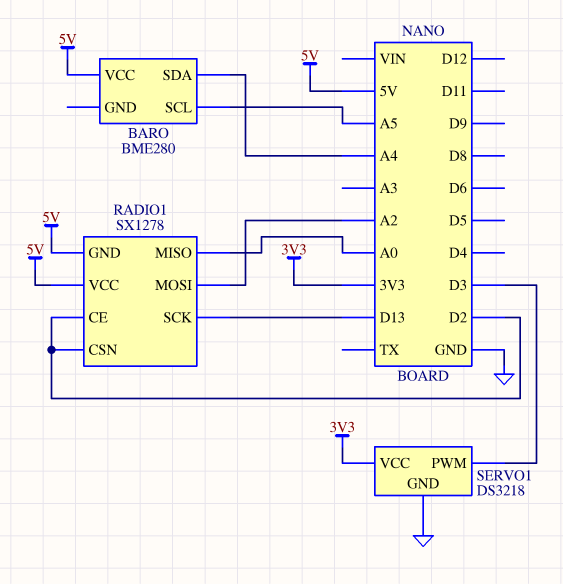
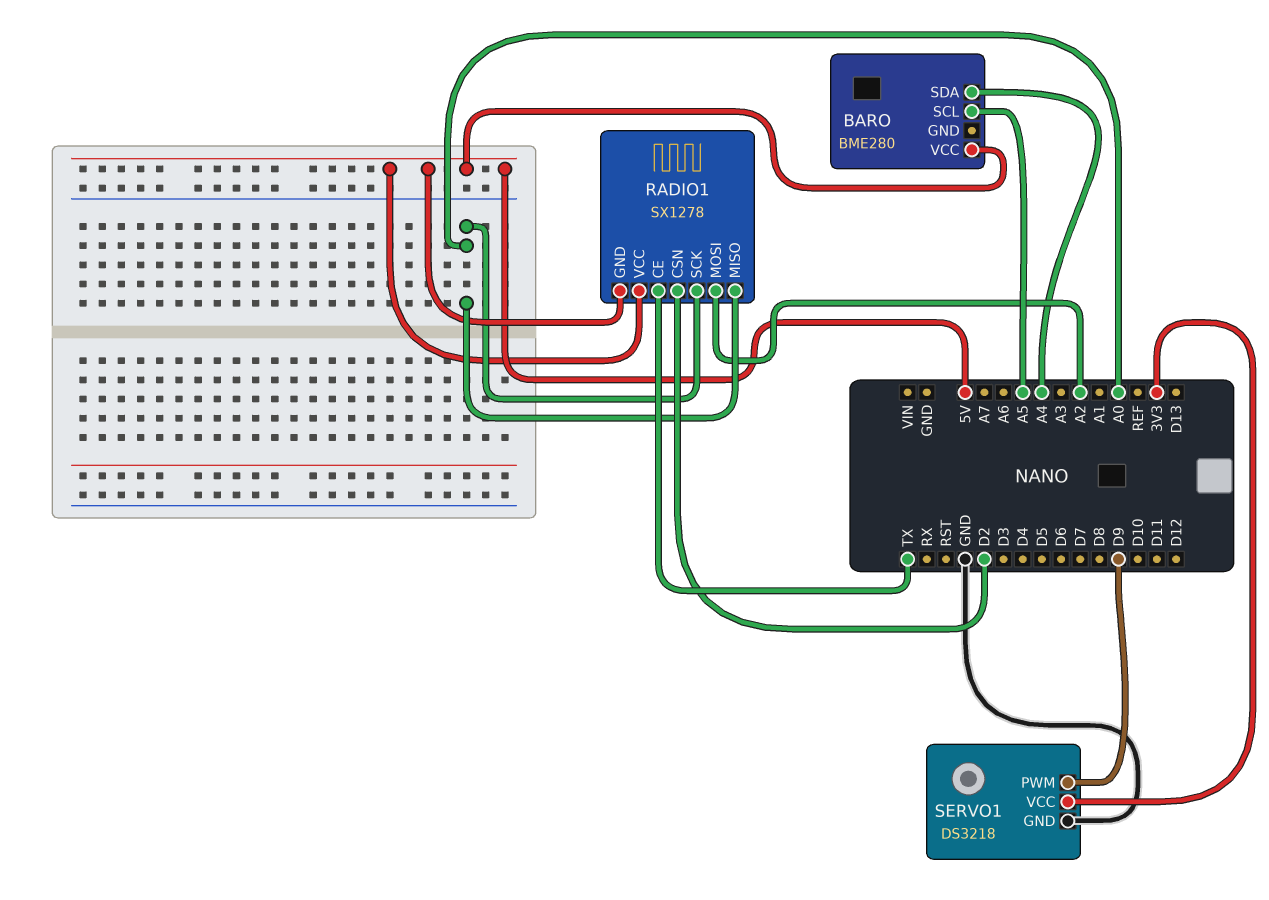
RADIO1 pin CE: D2 -> TX
RADIO1 pin SCK: D13 -> A0
SERVO1 pin PWM: D3 -> D9

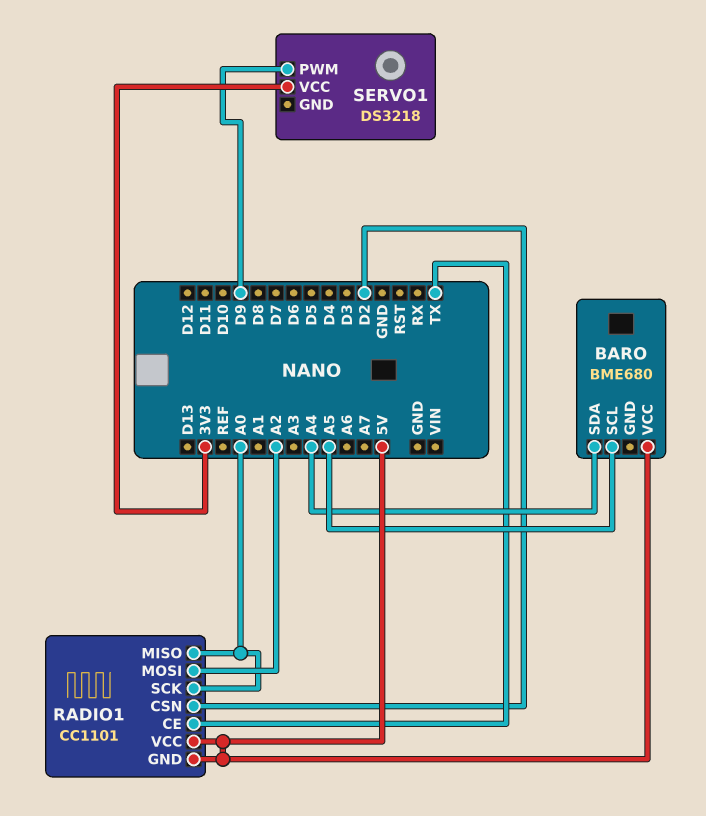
BARO: BME280 -> BME680
RADIO1: SX1278 -> CC1101
SERVO1 pin GND: GND -> none

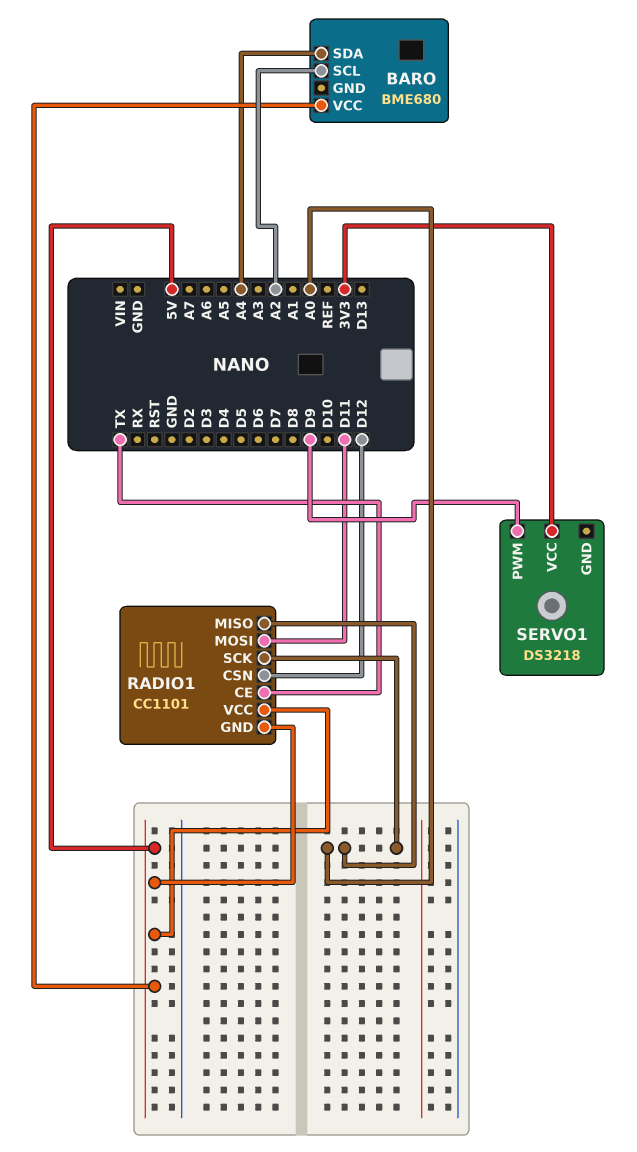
BARO pin SCL: A5 -> A2
RADIO1 pin CSN: D2 -> D12
RADIO1 pin MOSI: A2 -> D11

